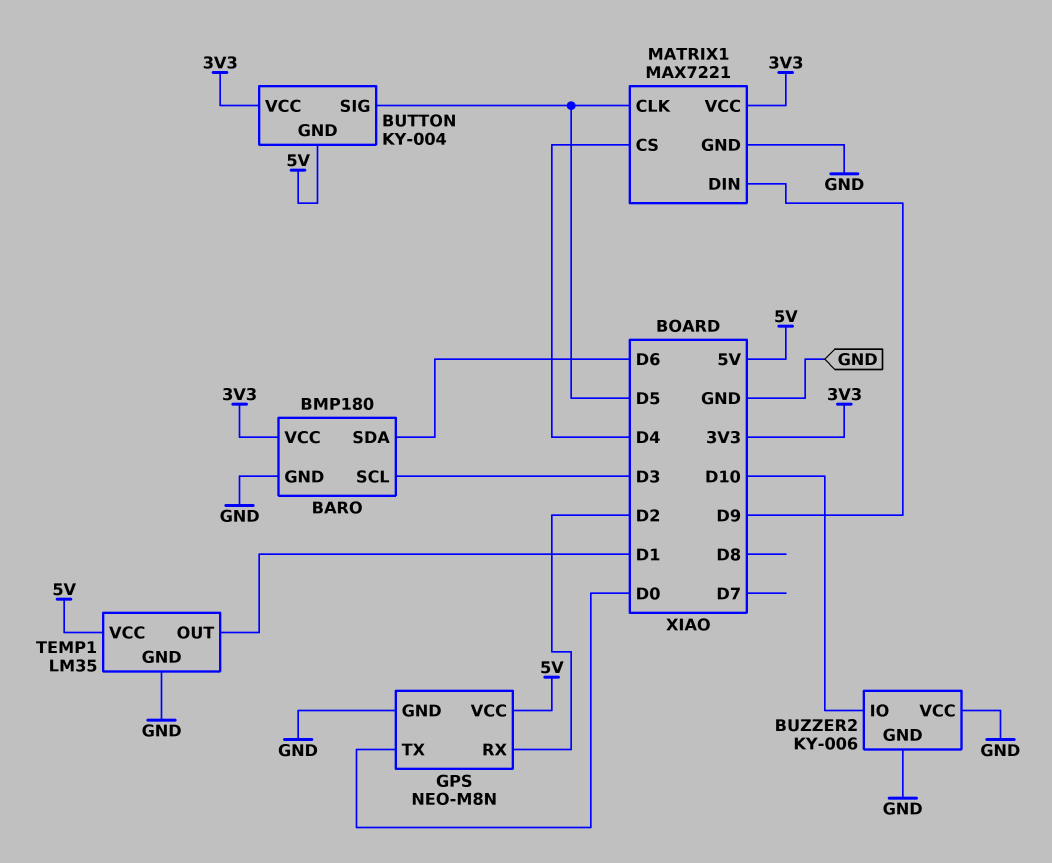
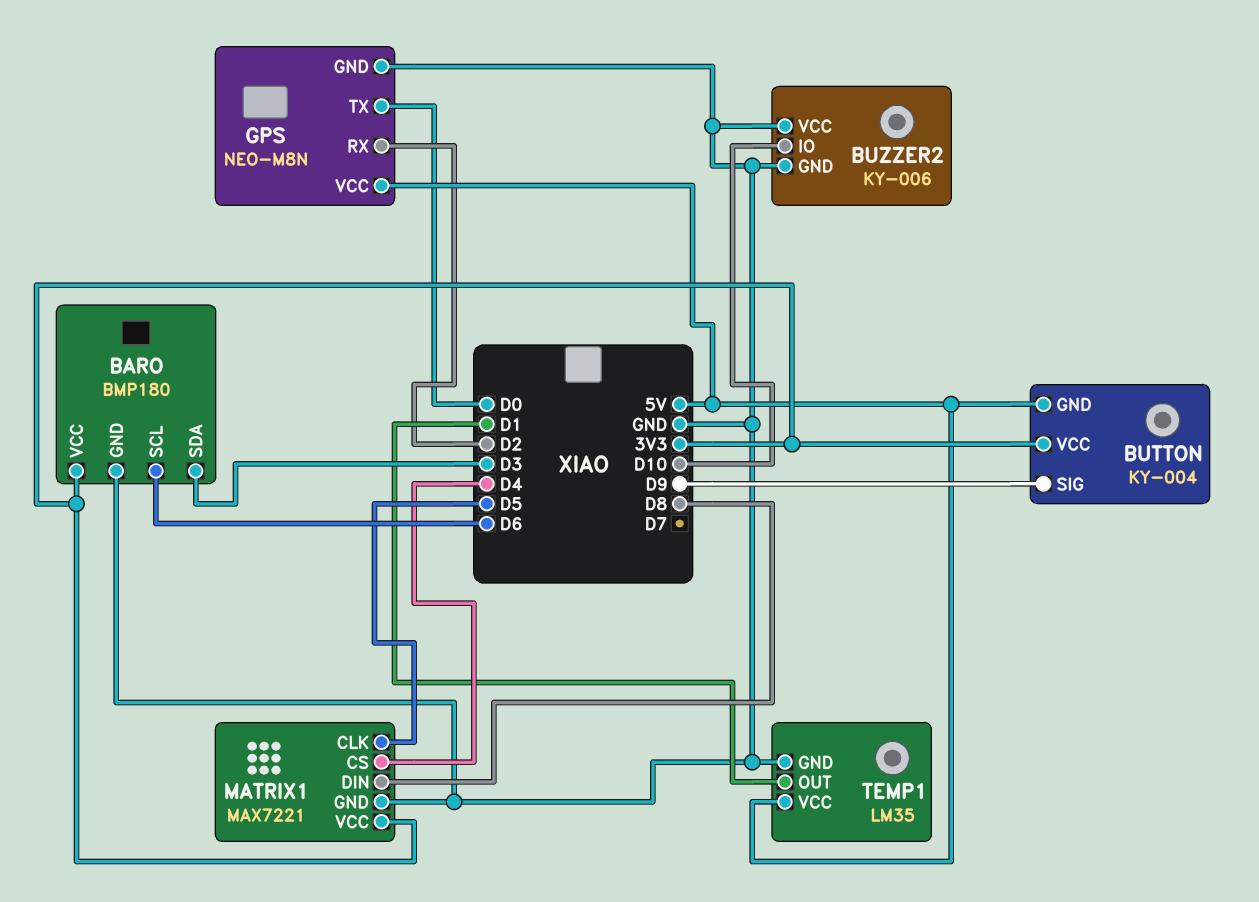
BARO pin SCL: D3 -> D6
BARO pin SDA: D6 -> D3
BUTTON pin SIG: D5 -> D9
MATRIX1 pin DIN: D9 -> D8

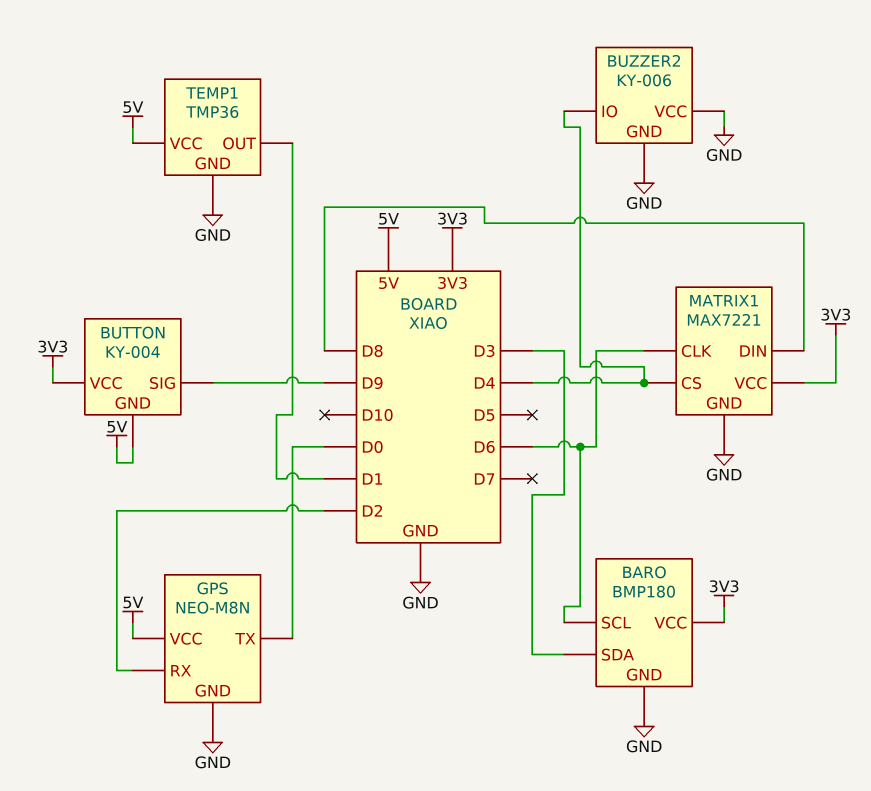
BUZZER2 pin IO: D10 -> D4
MATRIX1 pin CLK: D5 -> D6
TEMP1: LM35 -> TMP36

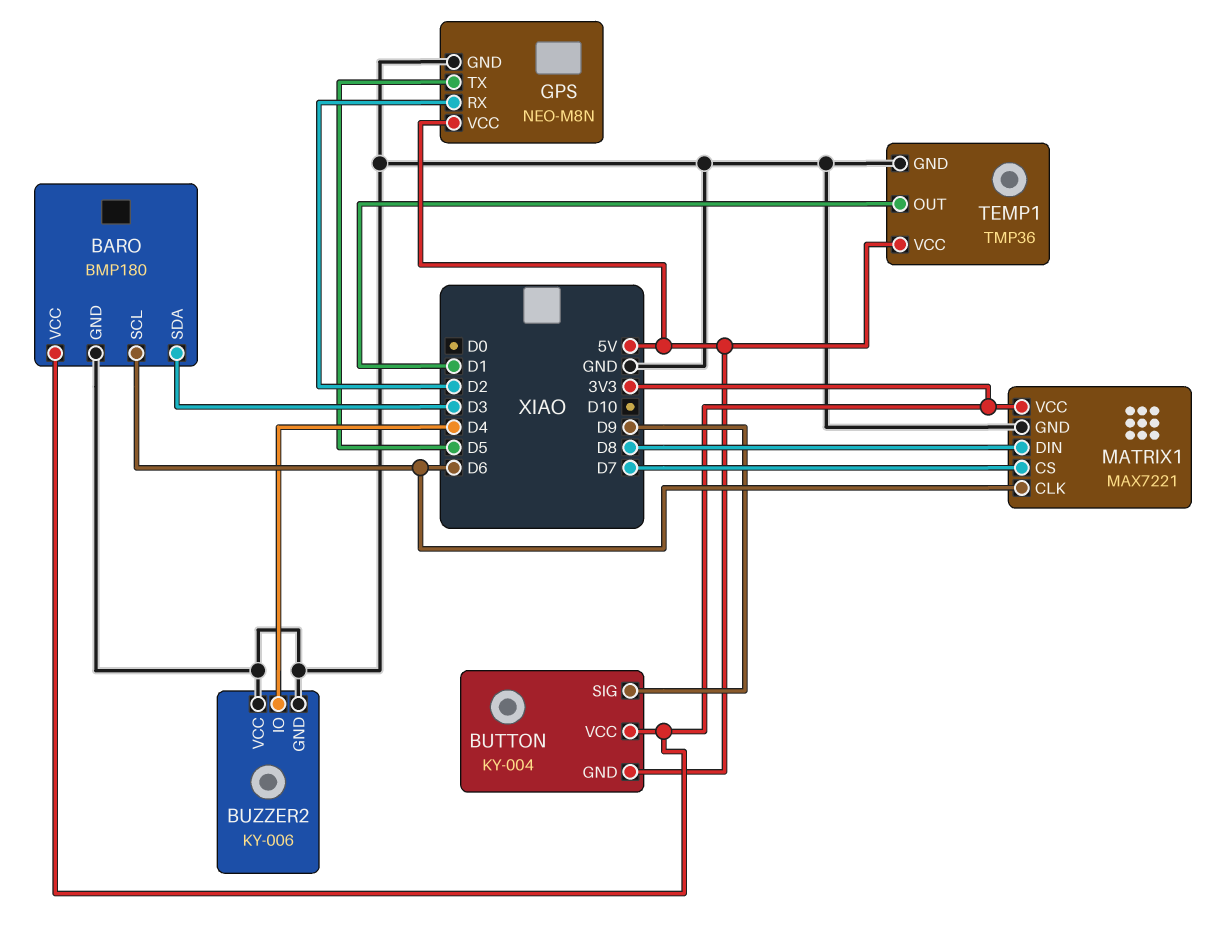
GPS pin TX: D0 -> D5
MATRIX1 pin CS: D4 -> D7

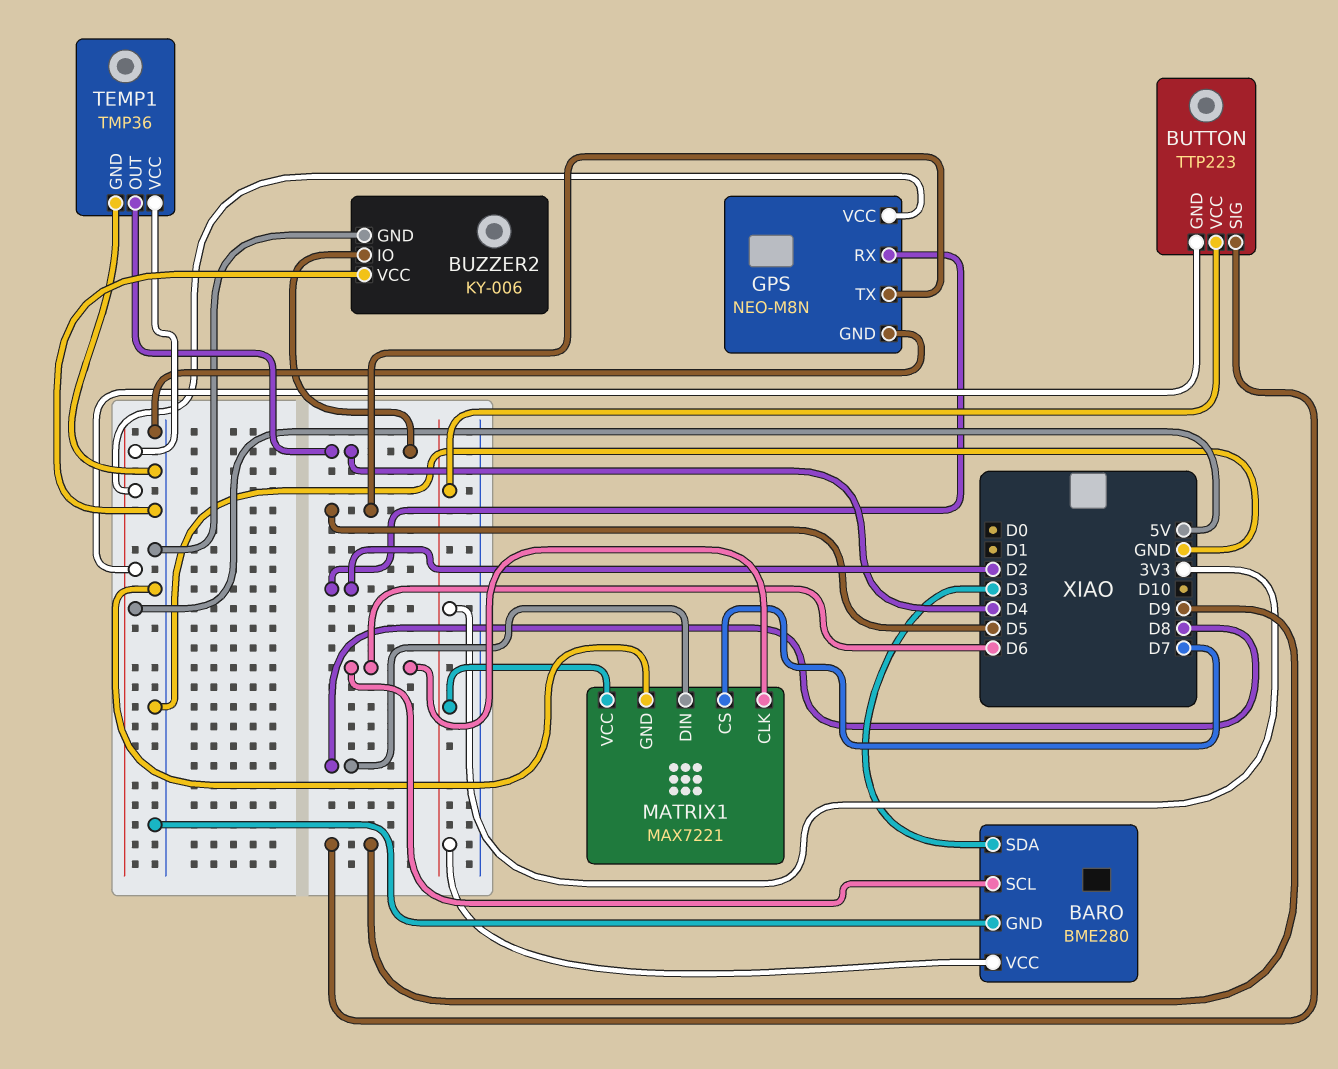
BARO: BMP180 -> BME280
BUTTON: KY-004 -> TTP223
TEMP1 pin OUT: D1 -> D4

